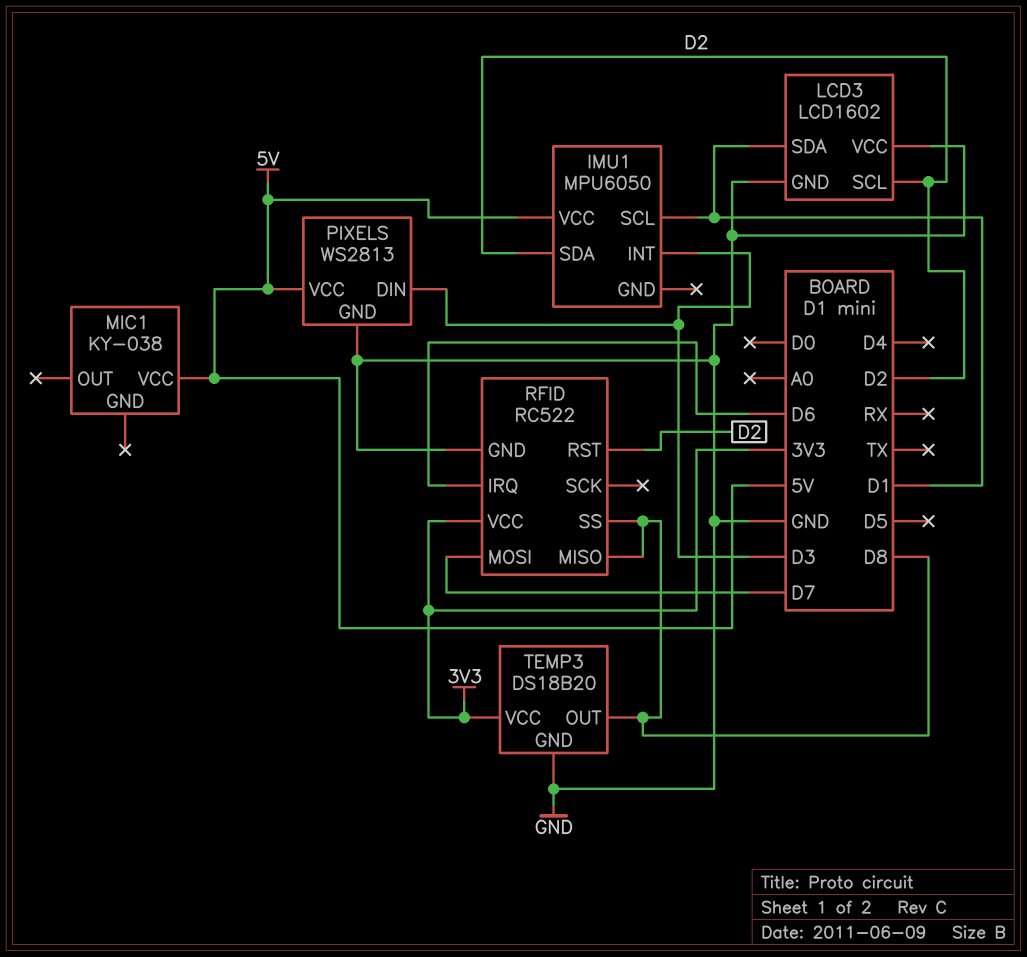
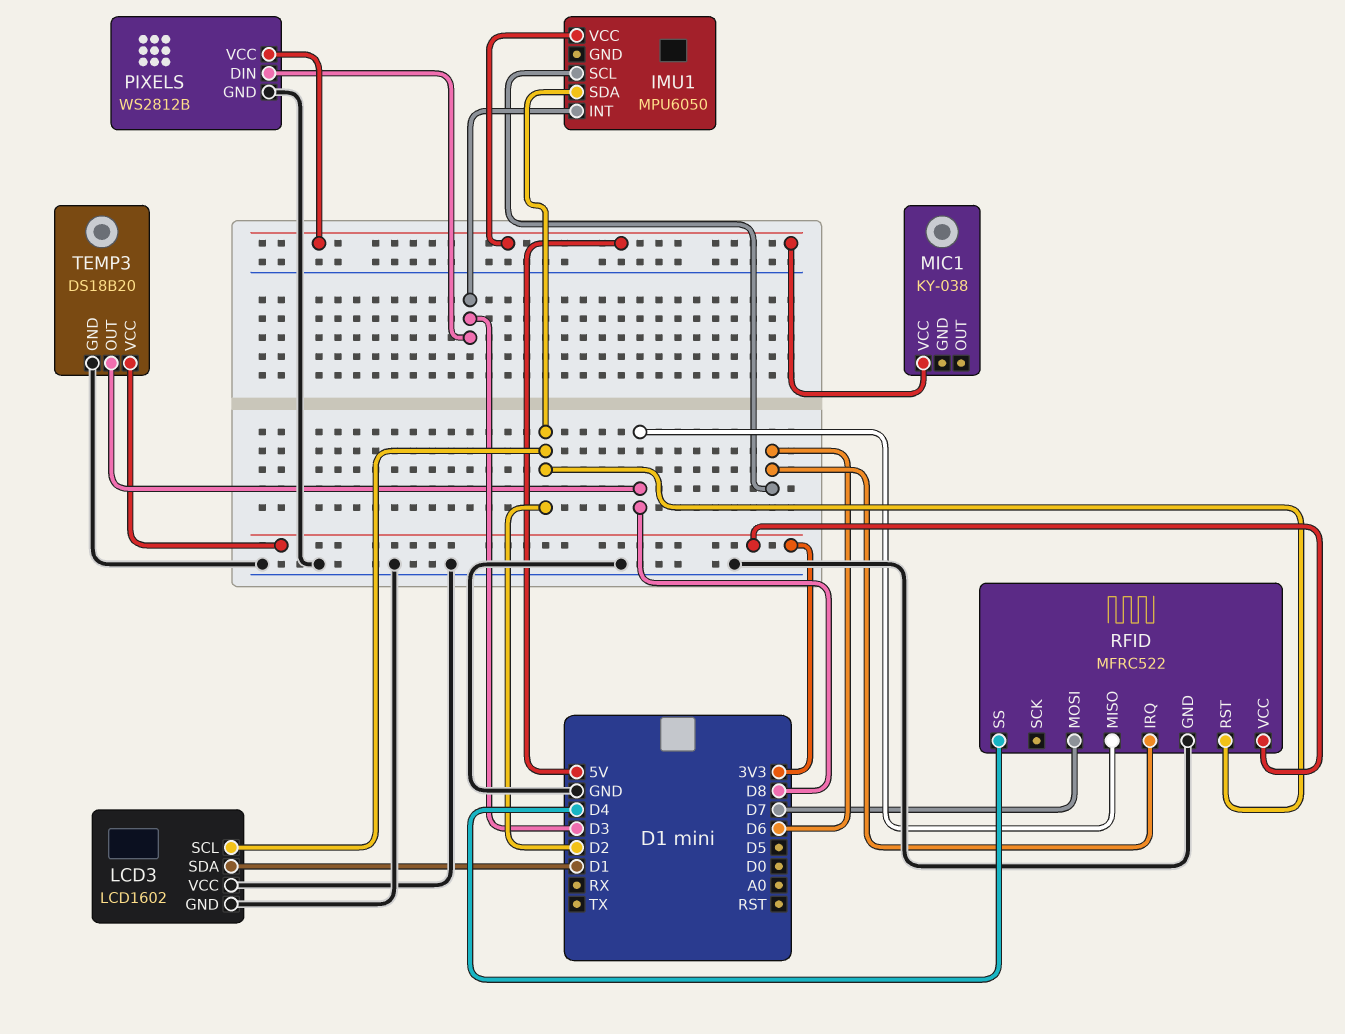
IMU1 pin SCL: D1 -> D6
PIXELS: WS2813 -> WS2812B
RFID: RC522 -> MFRC522
RFID pin SS: D8 -> D4

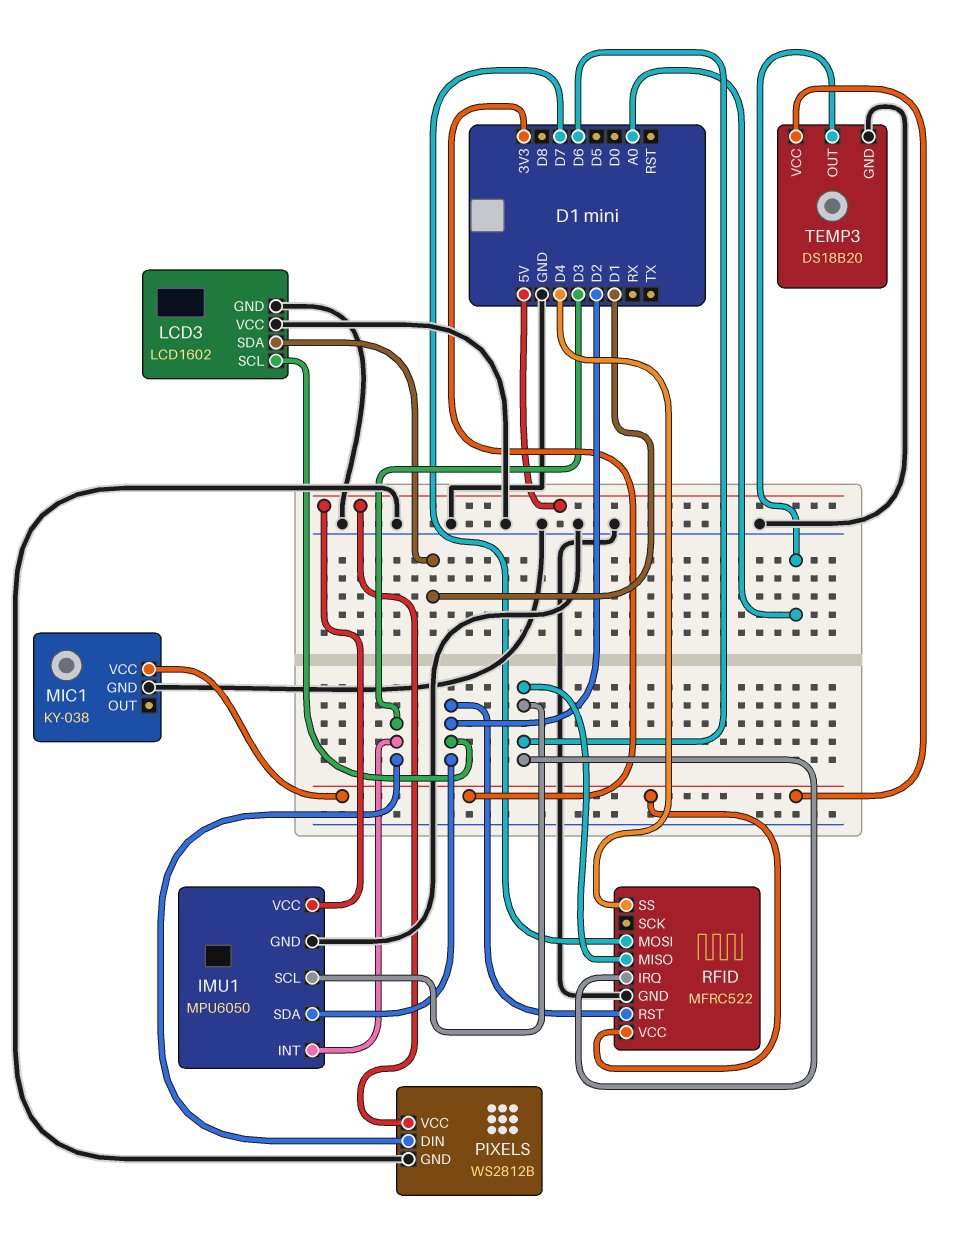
IMU1 pin GND: none -> GND
MIC1 pin GND: none -> GND
MIC1 pin VCC: 5V -> 3V3
RFID pin MISO: D8 -> D6
TEMP3 pin OUT: D8 -> A0

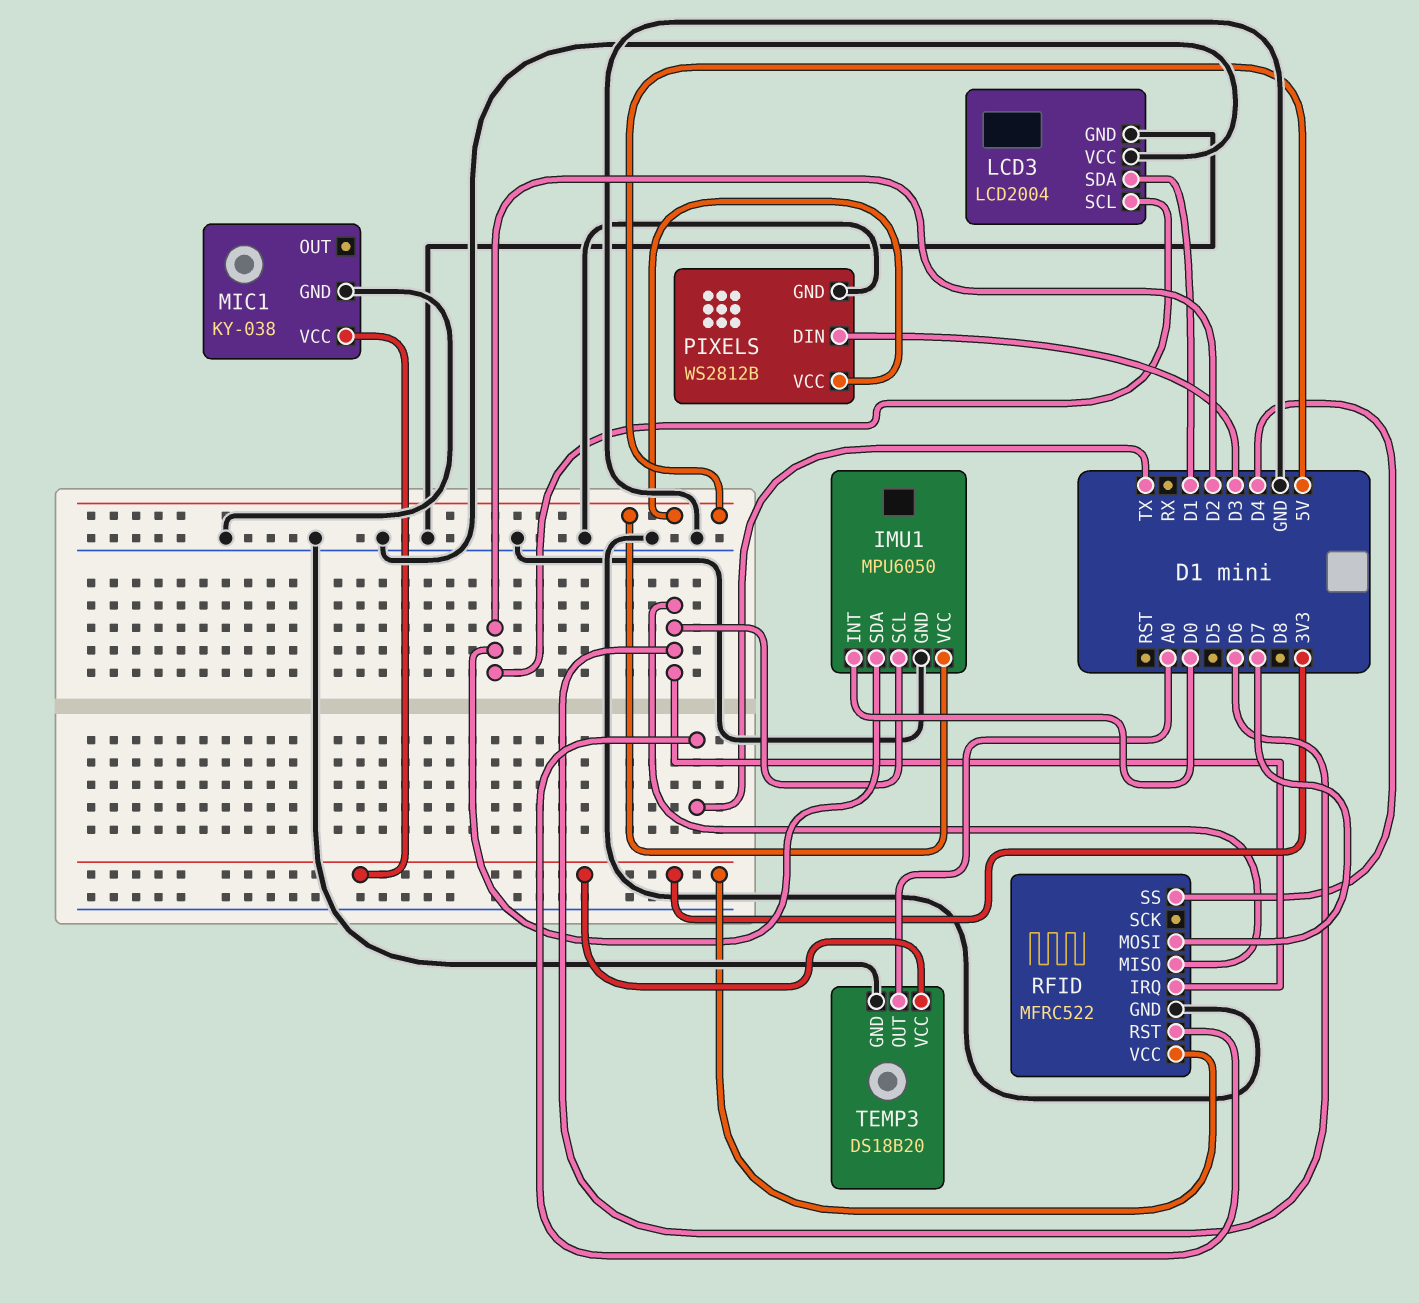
IMU1 pin INT: D3 -> D0
LCD3: LCD1602 -> LCD2004
RFID pin RST: D2 -> TX

